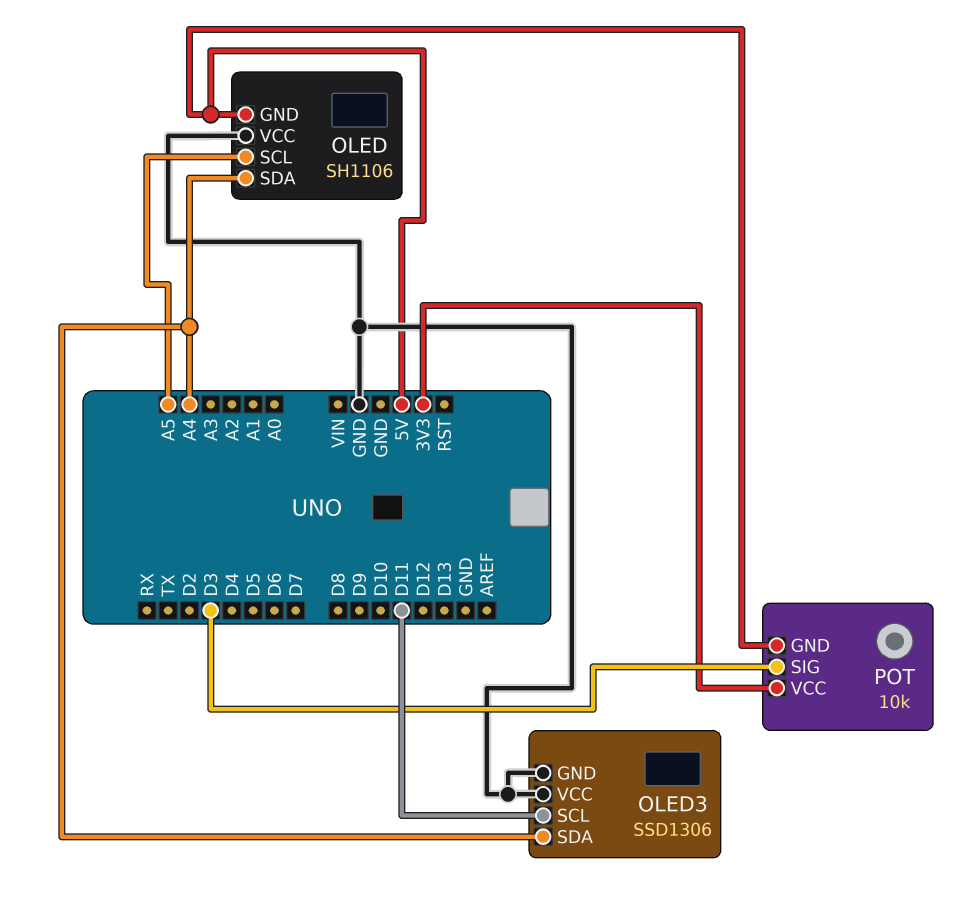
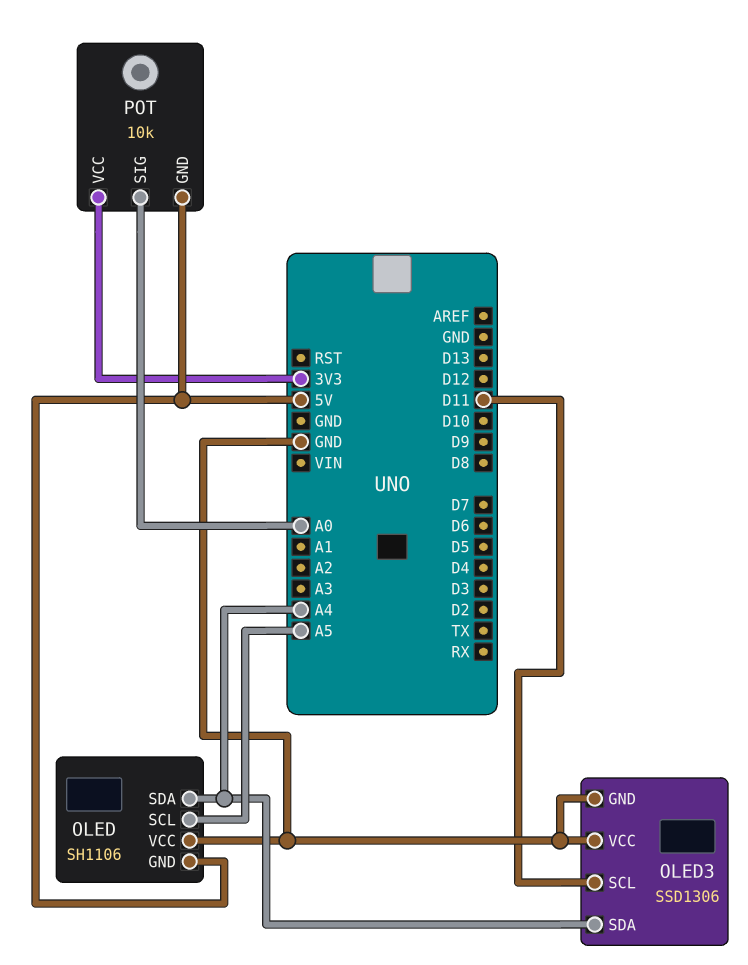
POT pin SIG: D3 -> A0

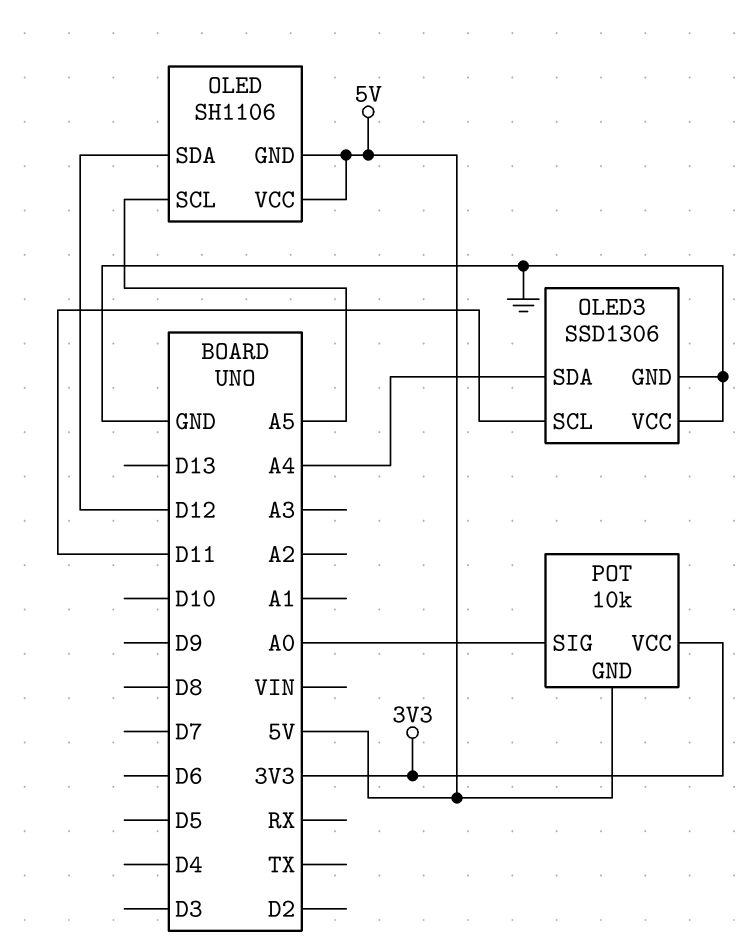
OLED pin SDA: A4 -> D12
OLED pin VCC: GND -> 5V

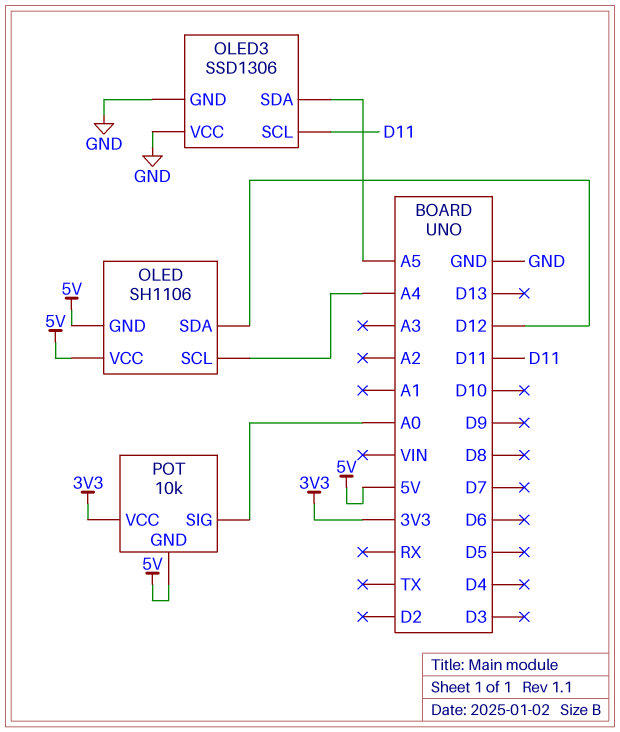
OLED pin SCL: A5 -> A4
OLED3 pin SDA: A4 -> A5

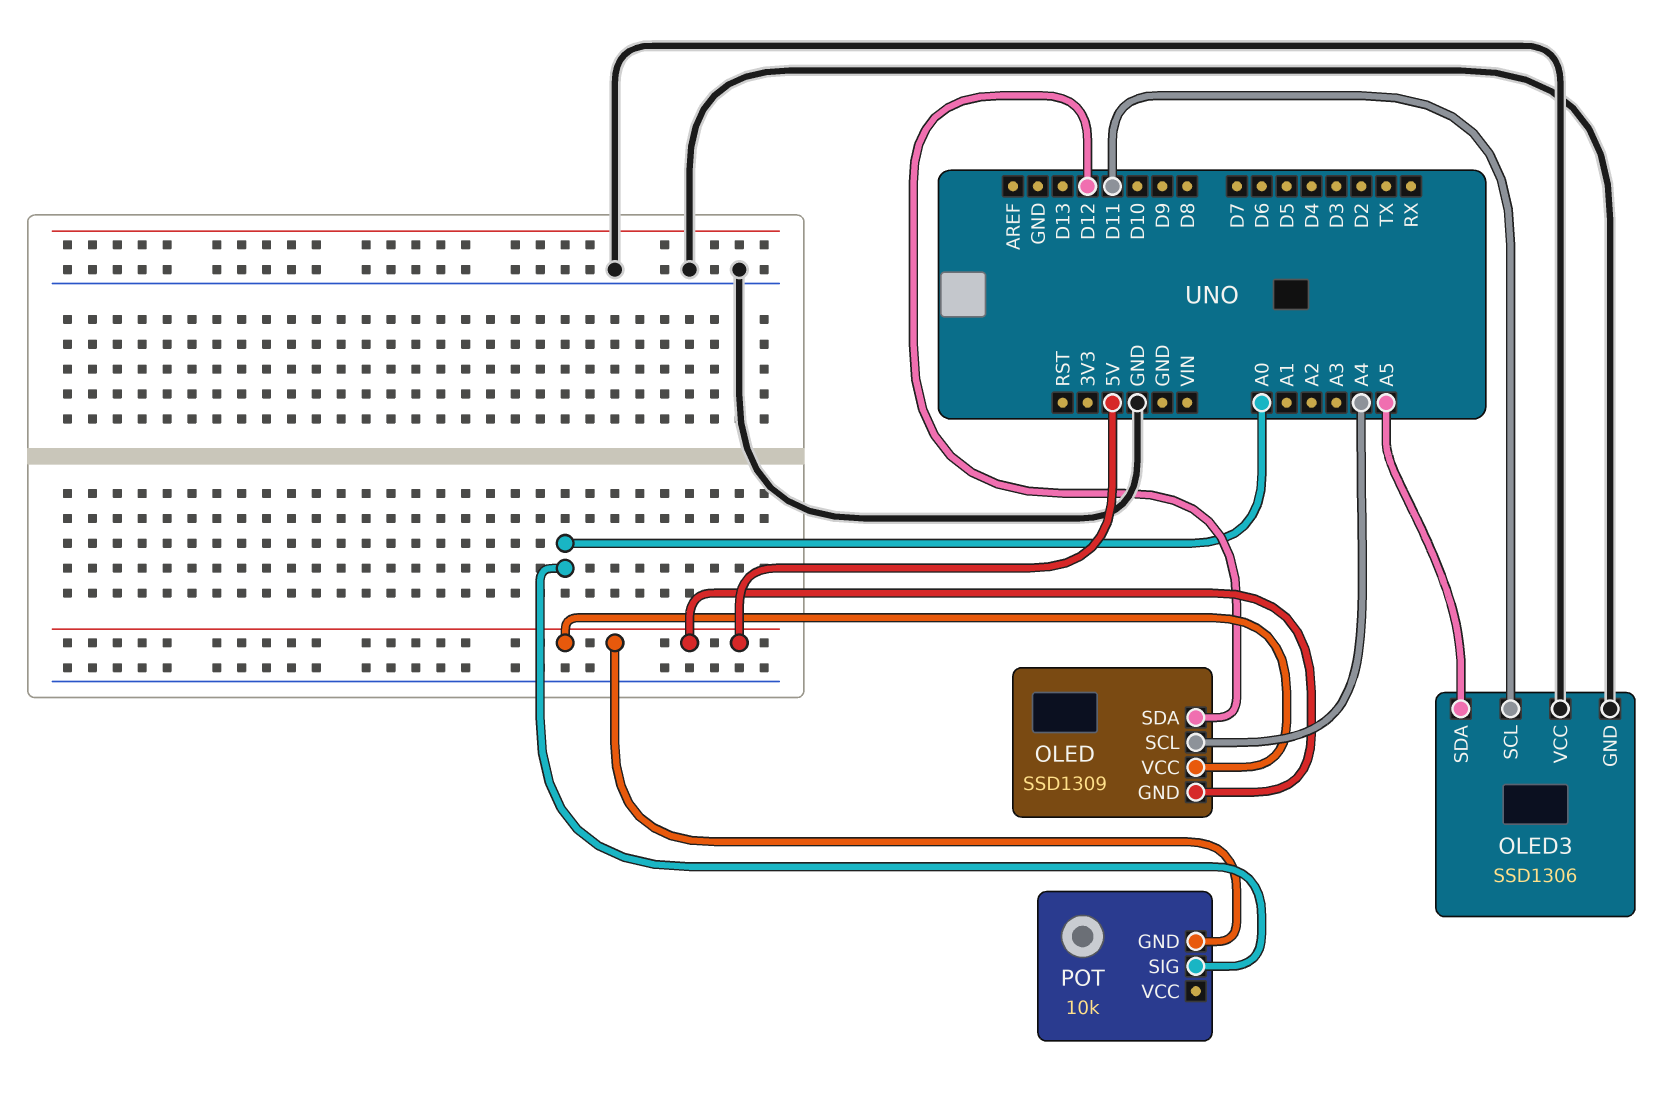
OLED: SH1106 -> SSD1309
POT pin VCC: 3V3 -> none

